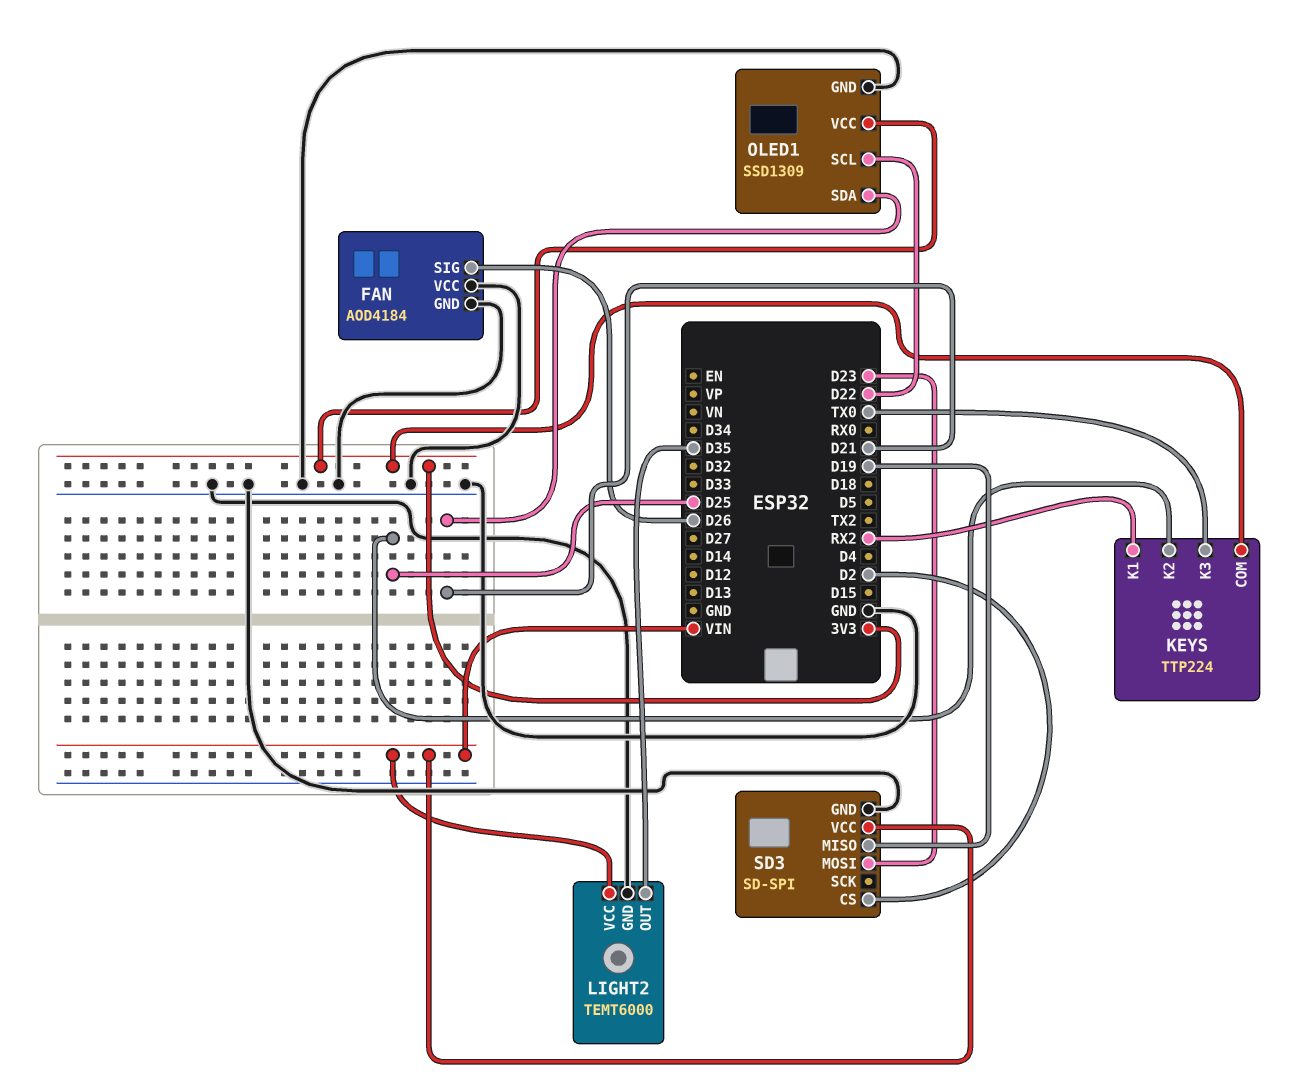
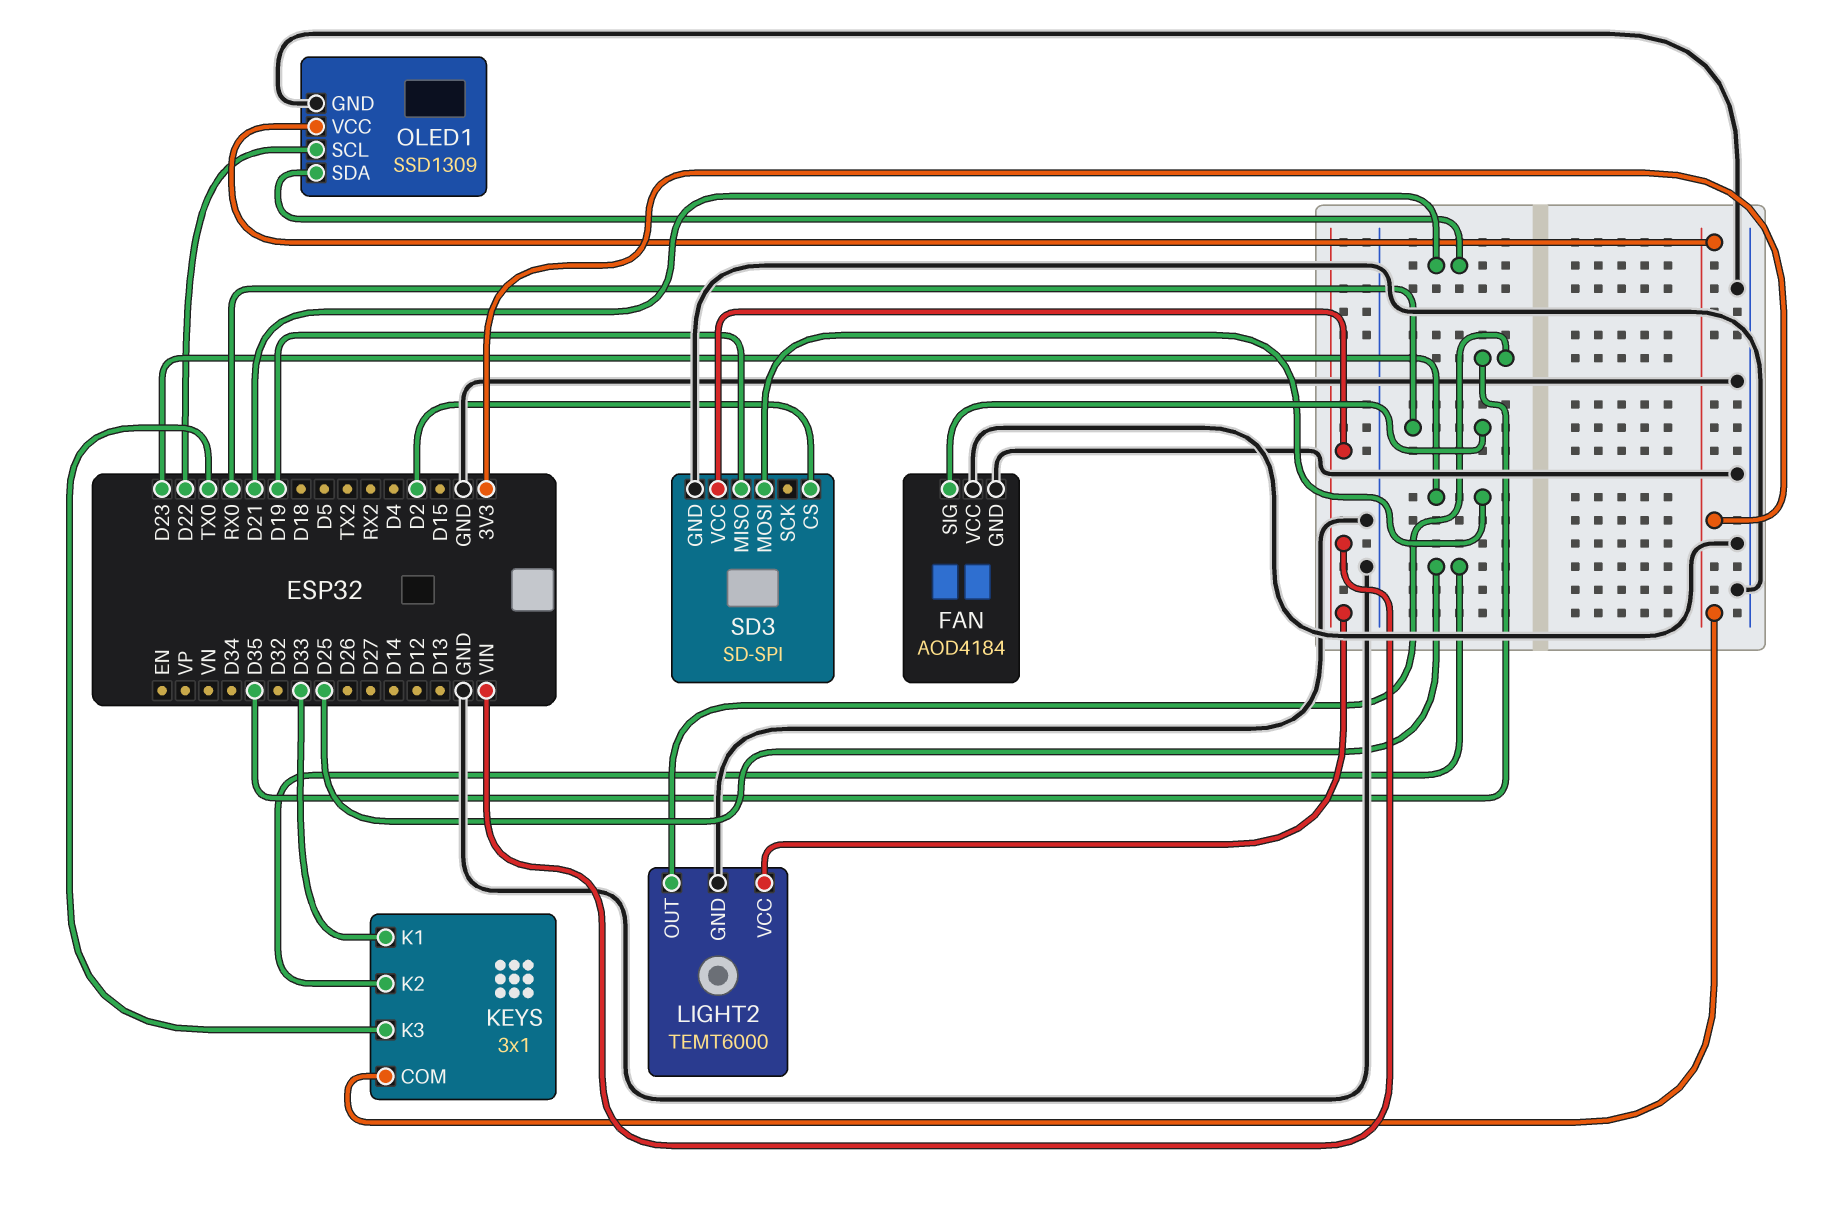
FAN pin SIG: D26 -> RX0
KEYS: TTP224 -> 3x1
KEYS pin K1: RX2 -> D33

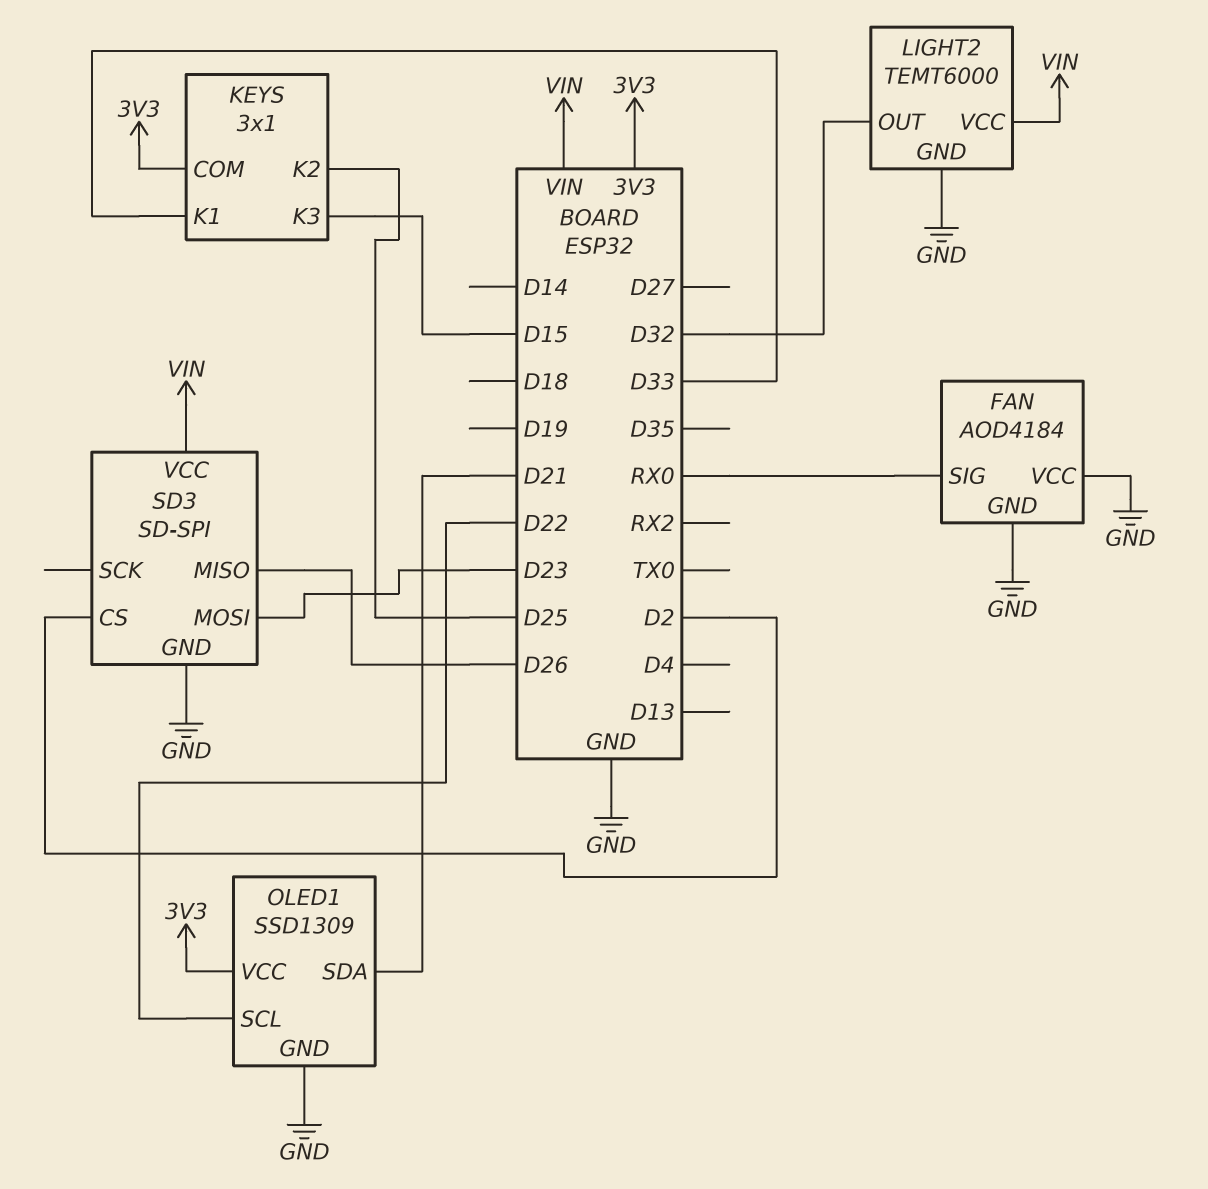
KEYS pin K3: TX0 -> D15
LIGHT2 pin OUT: D35 -> D32
SD3 pin MISO: D19 -> D26

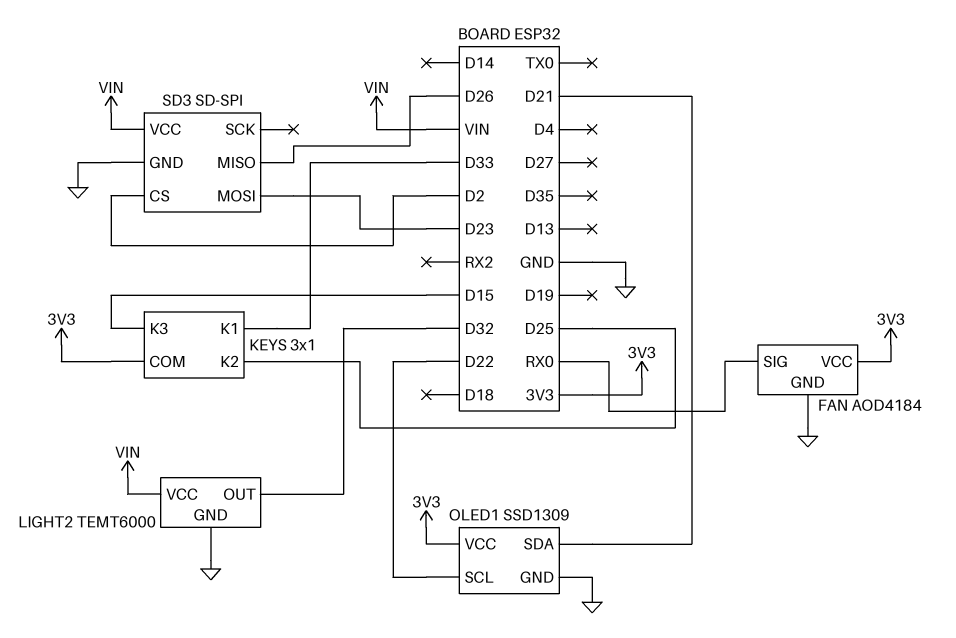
FAN pin VCC: GND -> 3V3

